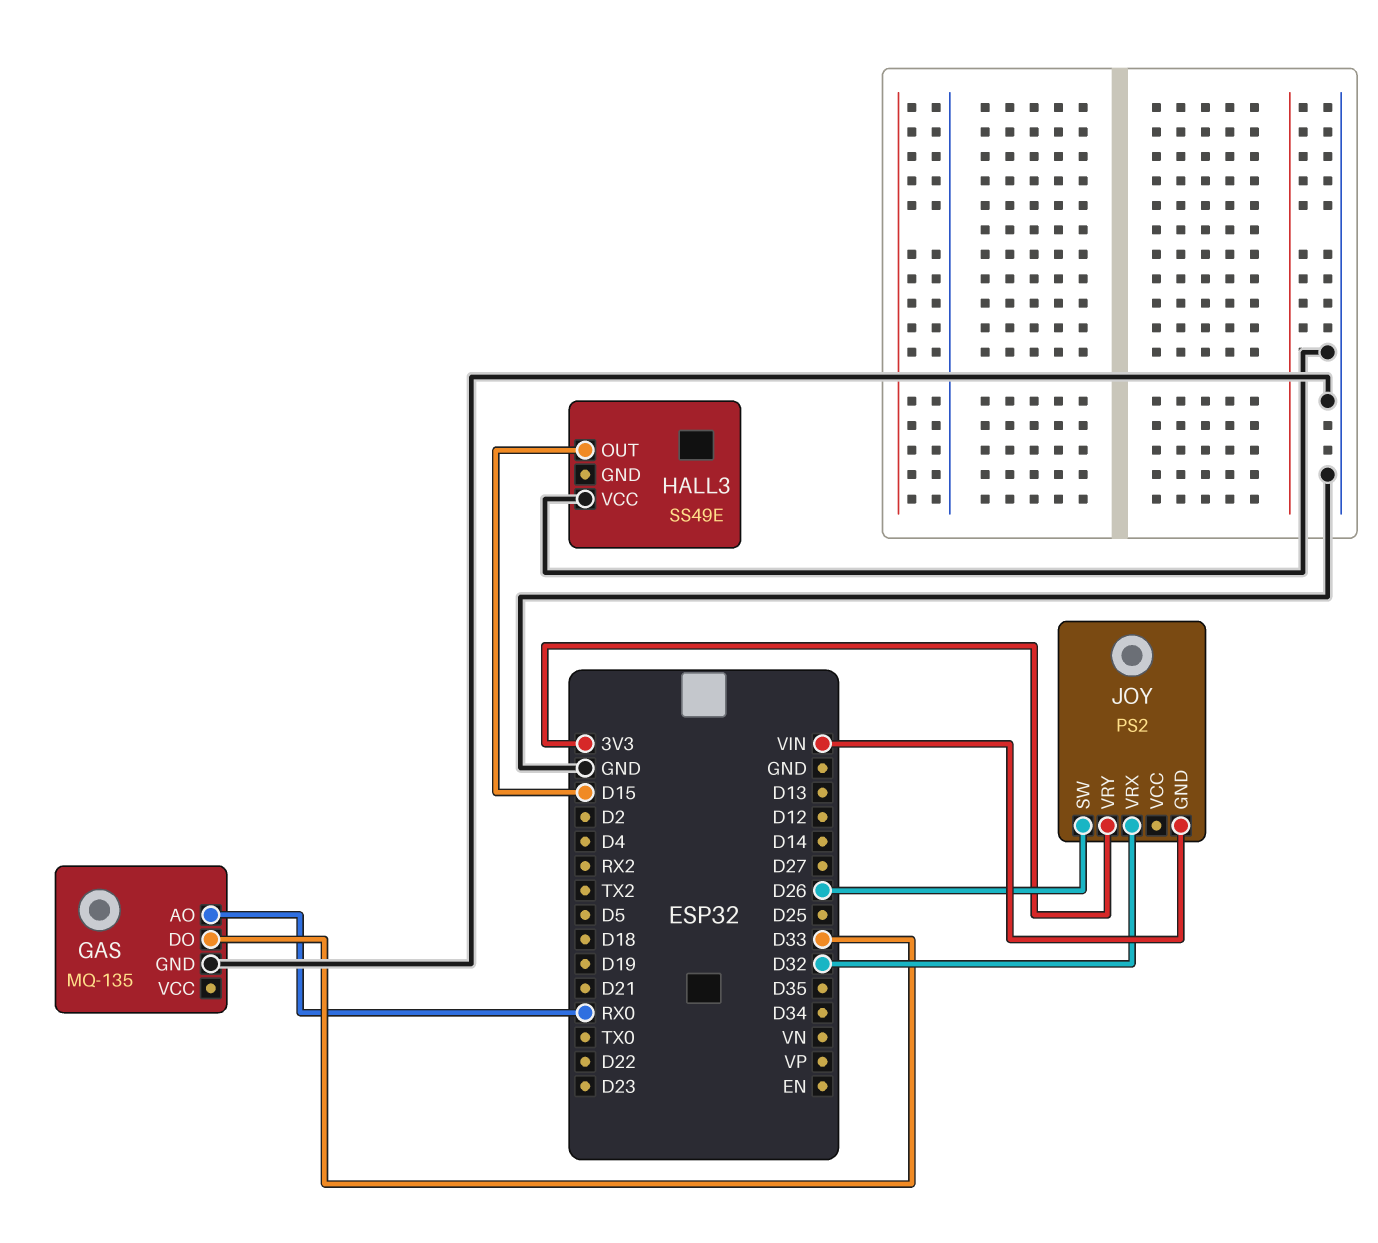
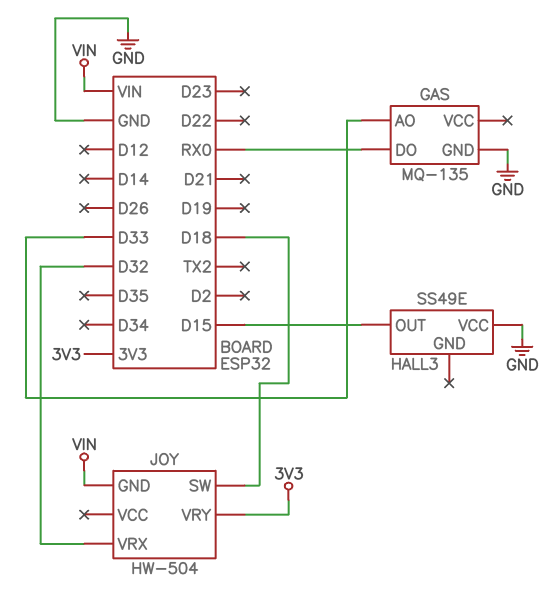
GAS pin AO: RX0 -> D33
GAS pin DO: D33 -> RX0
JOY: PS2 -> HW-504
JOY pin SW: D26 -> D18

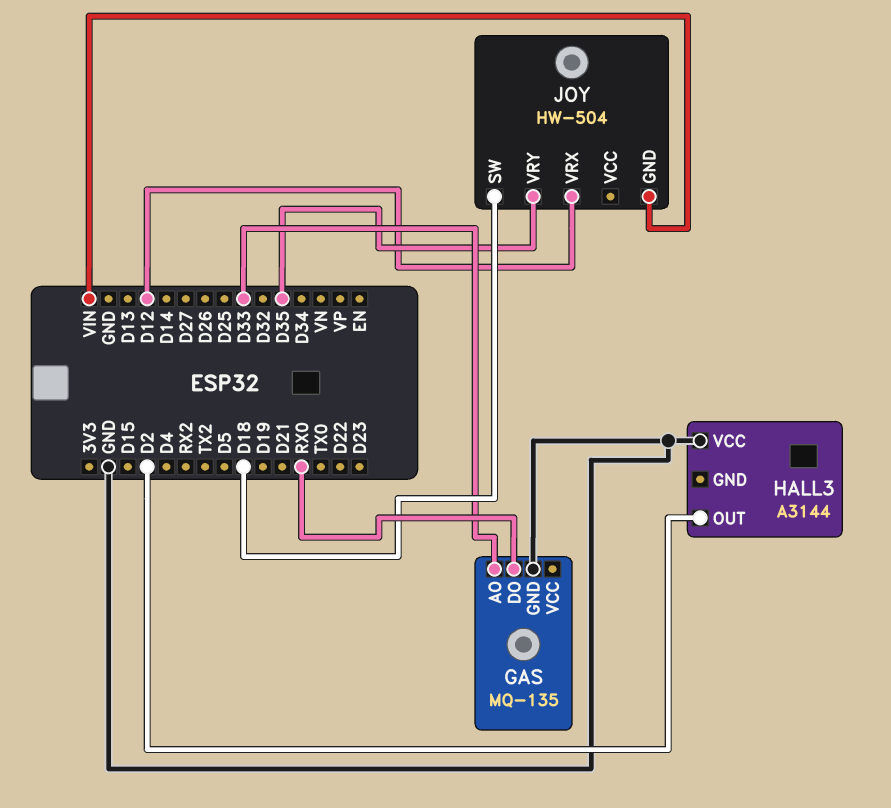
HALL3: SS49E -> A3144
HALL3 pin OUT: D15 -> D2
JOY pin VRX: D32 -> D12
JOY pin VRY: 3V3 -> D35

